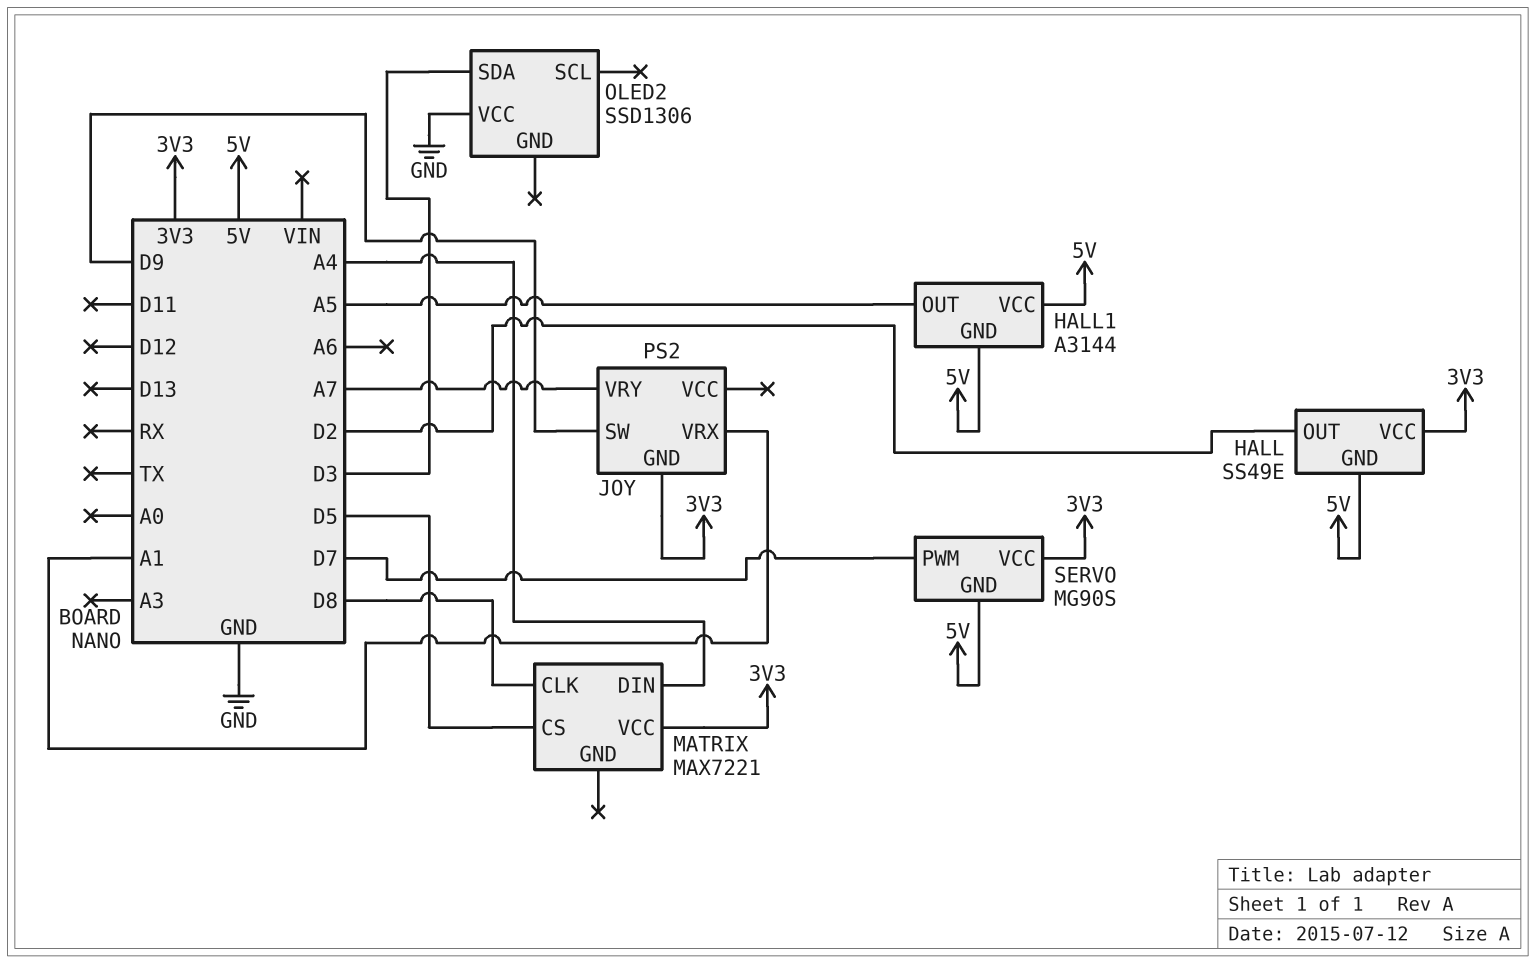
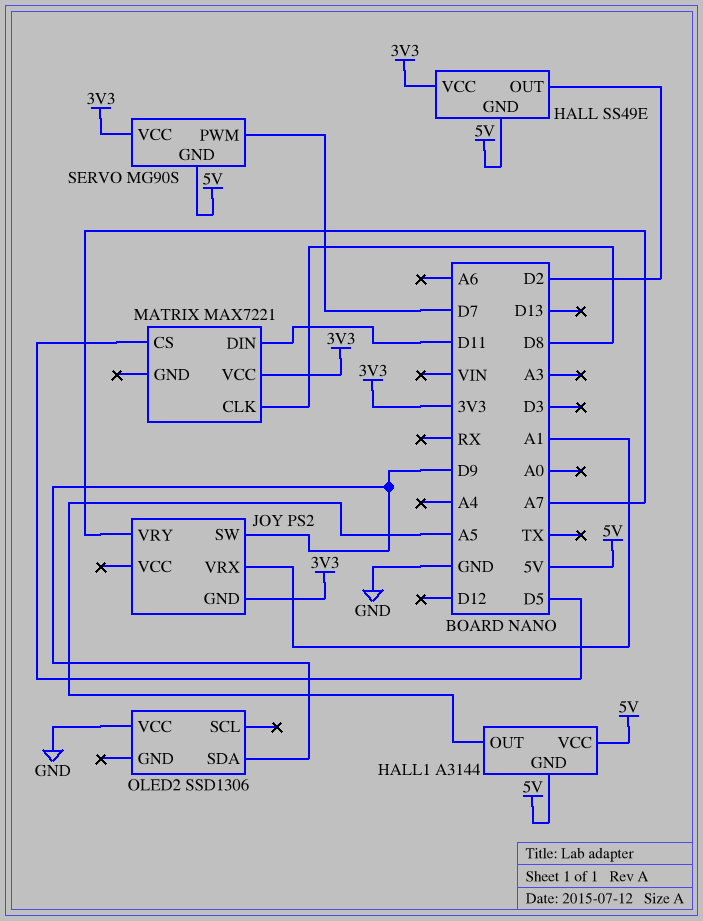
MATRIX pin DIN: A4 -> D11
OLED2 pin SDA: D3 -> D9

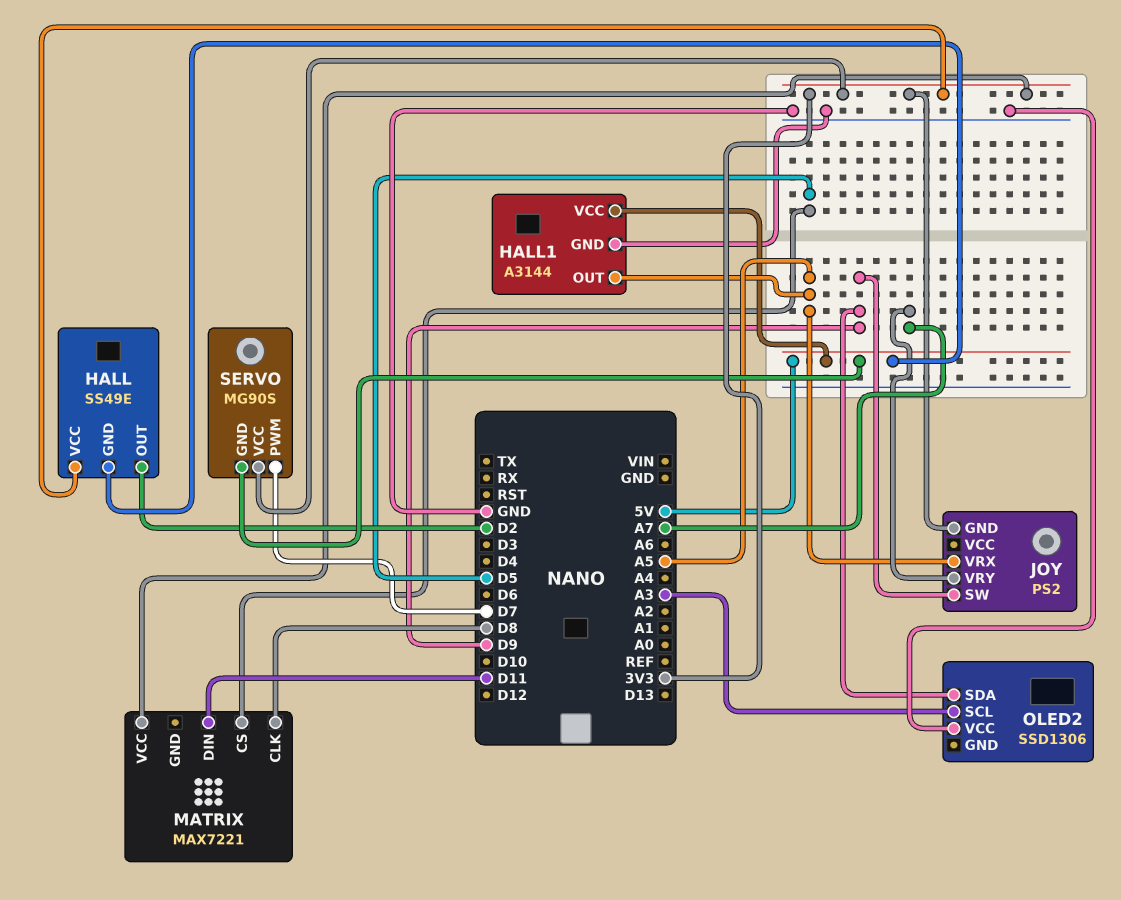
HALL1 pin GND: 5V -> GND
JOY pin VRX: A1 -> A5
OLED2 pin SCL: none -> A3

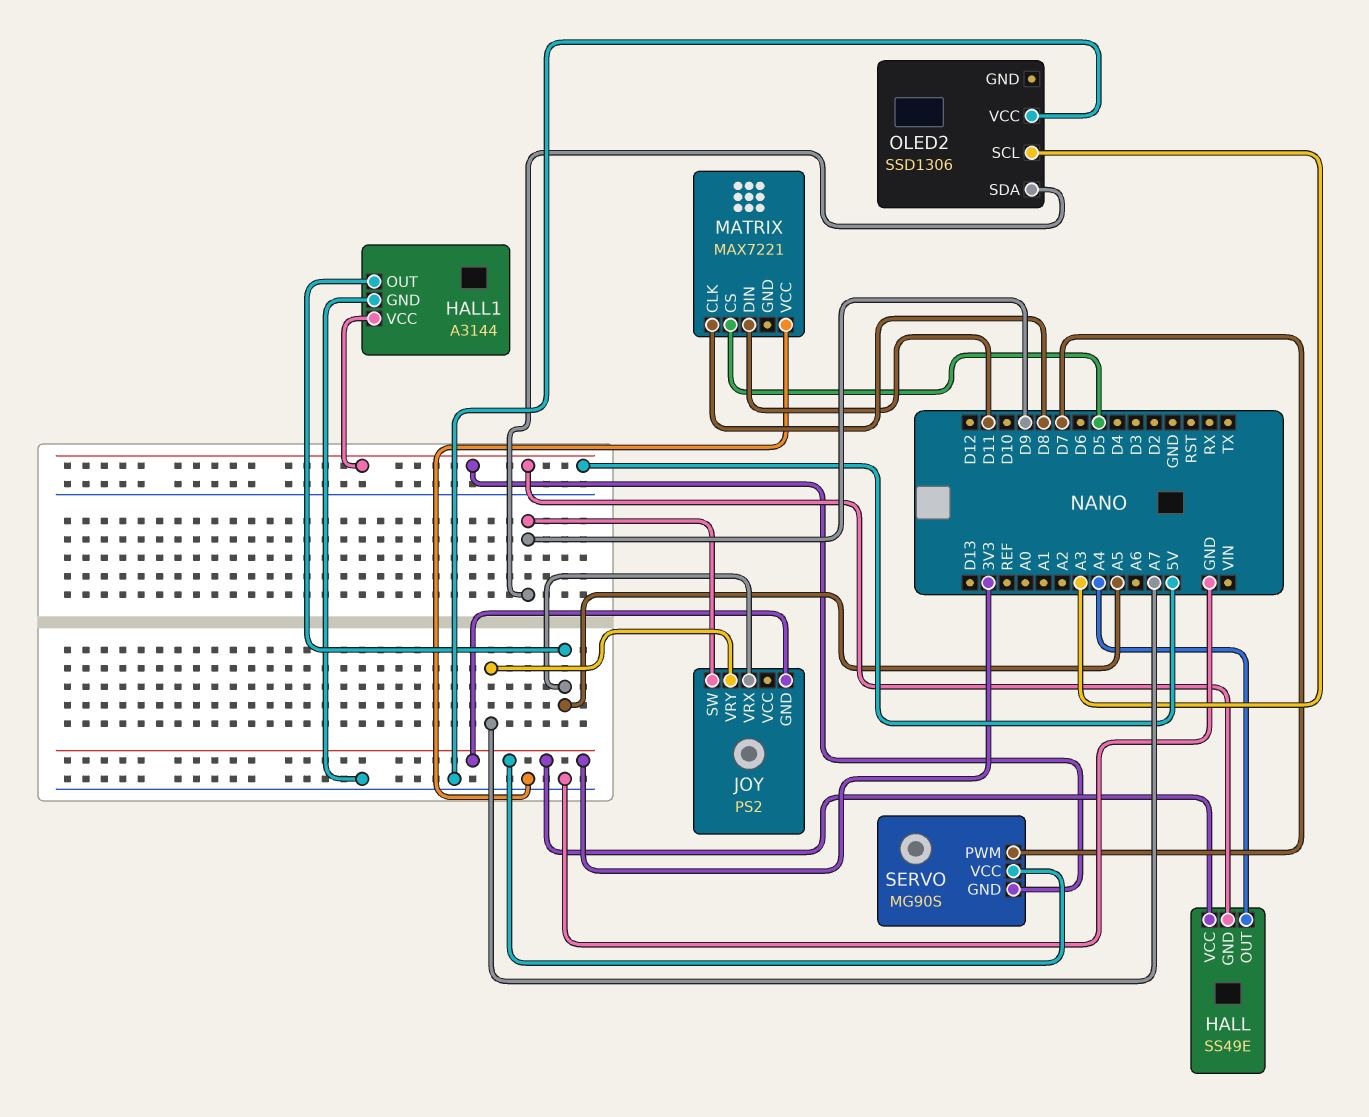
HALL pin OUT: D2 -> A4
MATRIX pin VCC: 3V3 -> GND

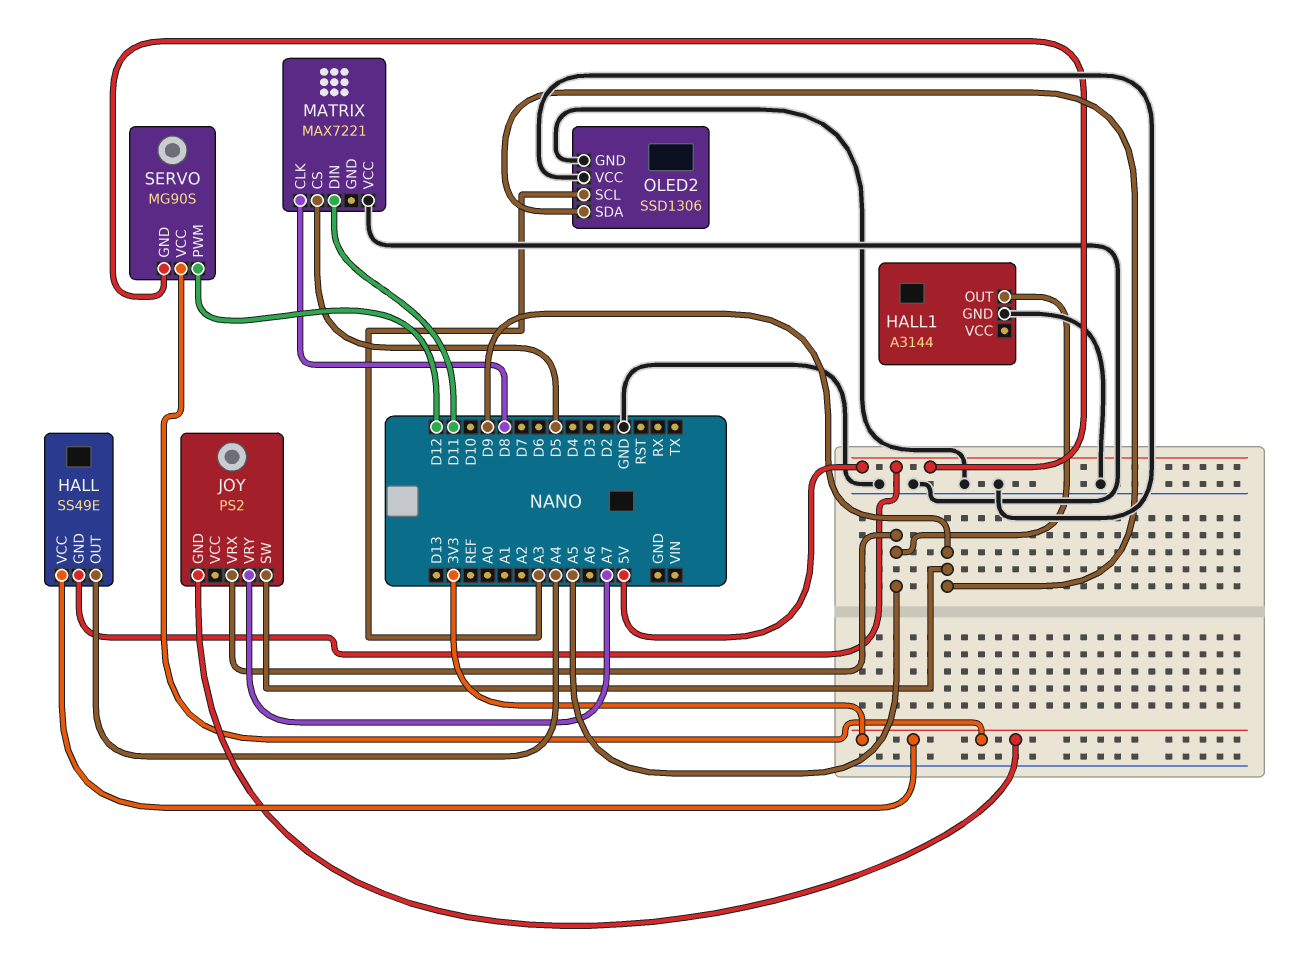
HALL1 pin VCC: 5V -> none
OLED2 pin GND: none -> GND
SERVO pin PWM: D7 -> D12

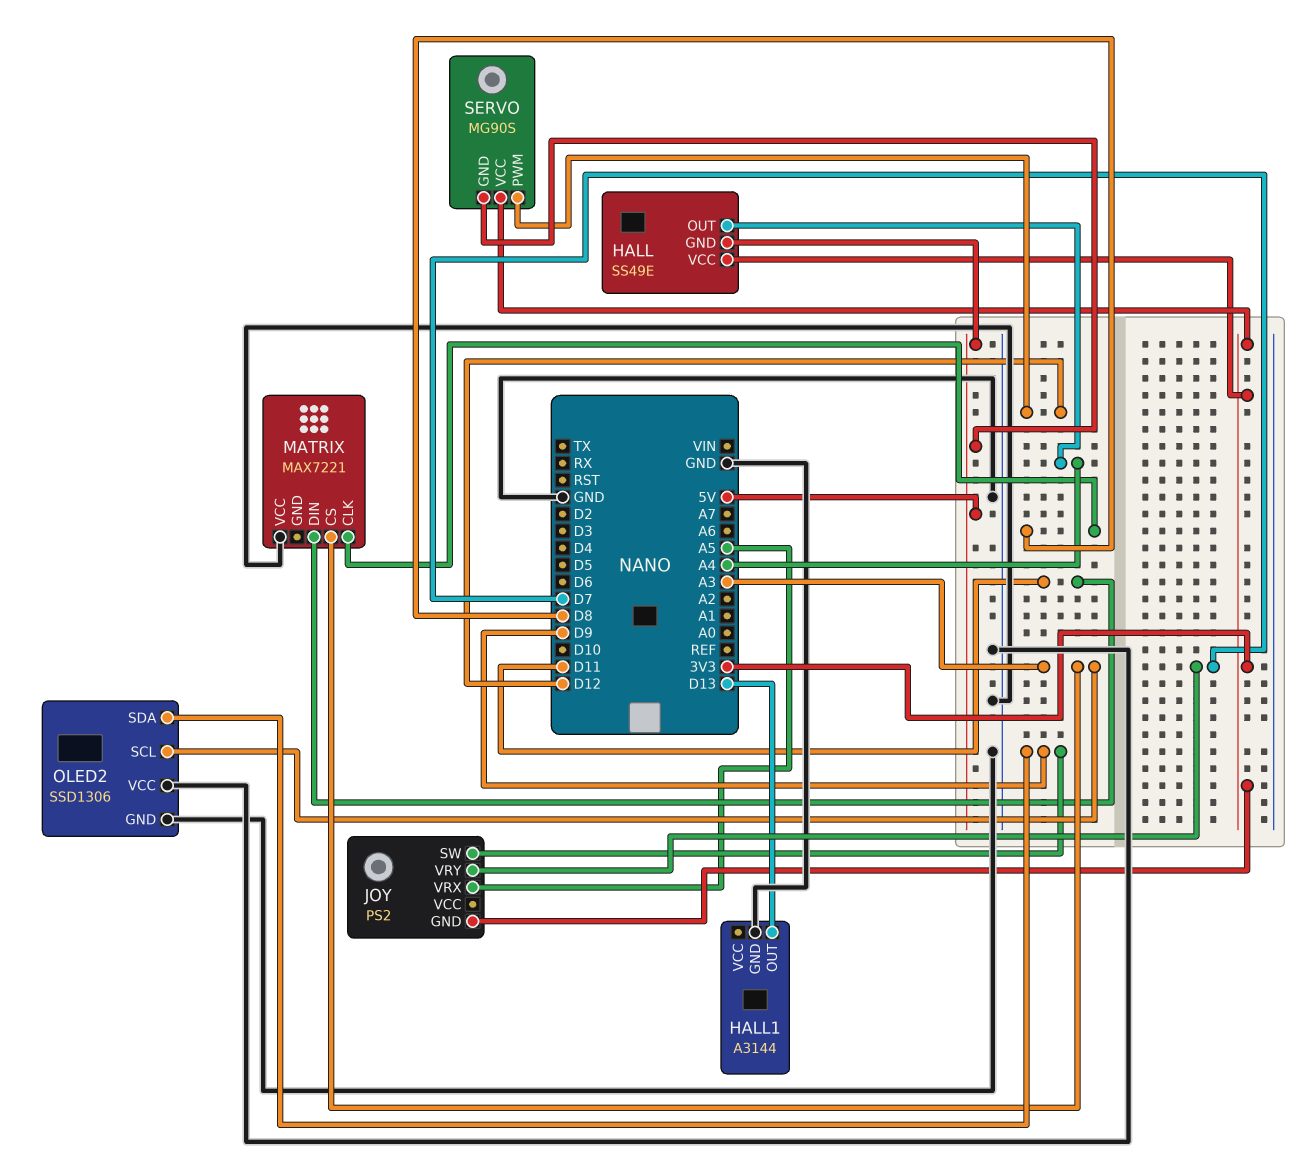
HALL1 pin OUT: A5 -> D13
JOY pin VRY: A7 -> D7
MATRIX pin CS: D5 -> A3

